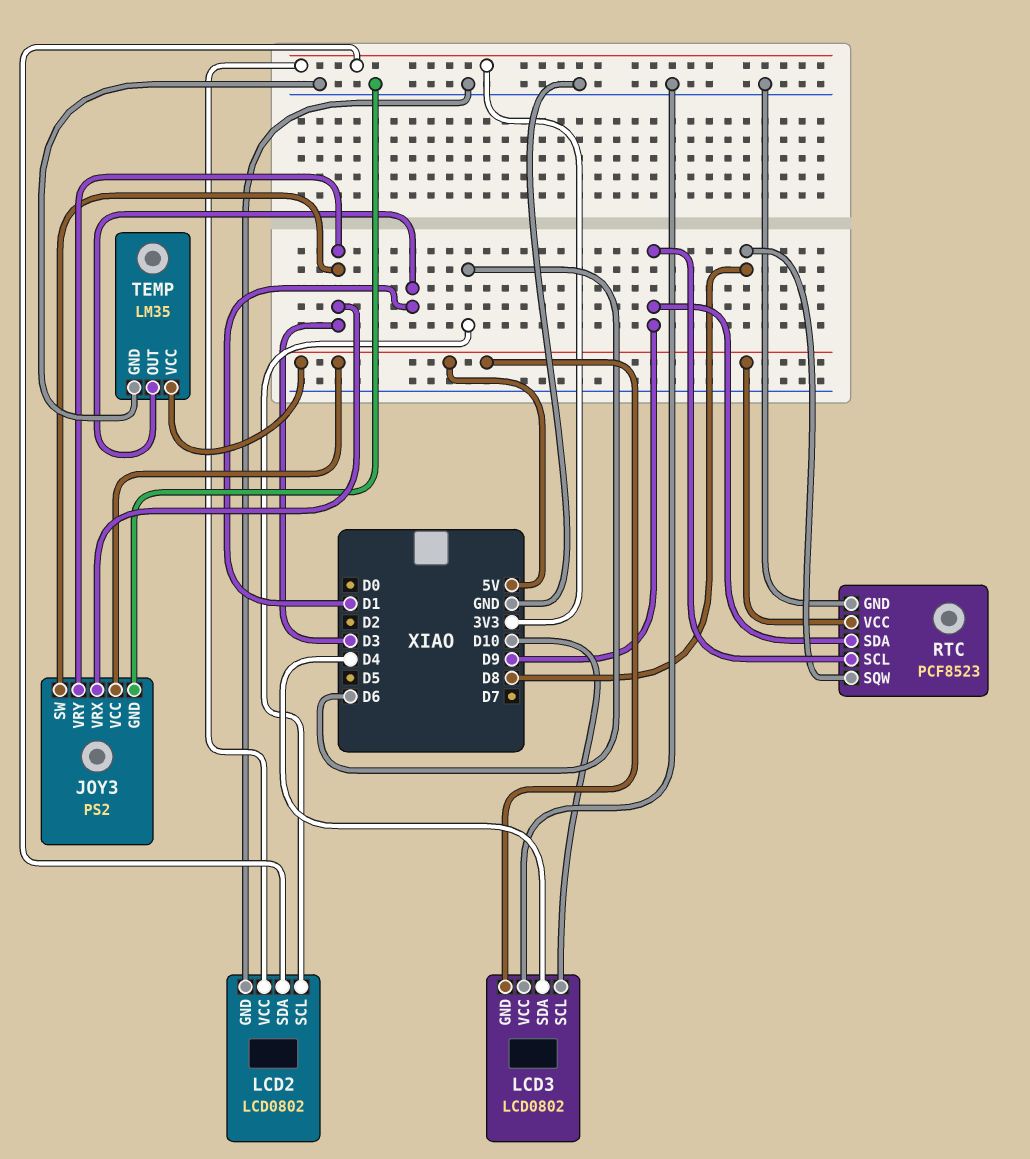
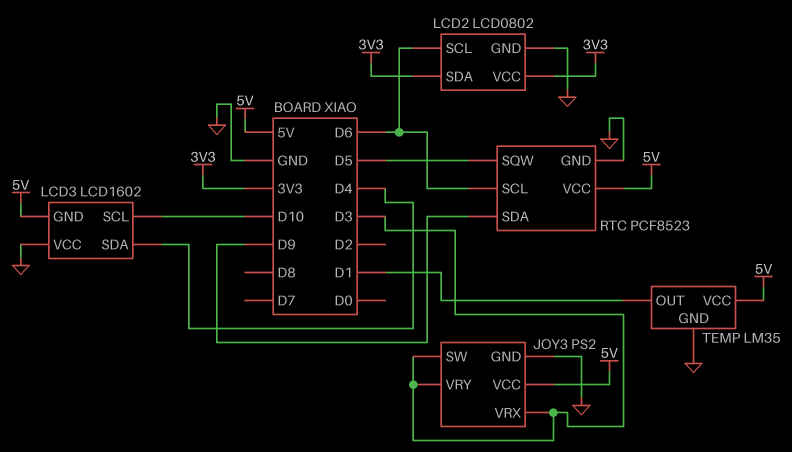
LCD3: LCD0802 -> LCD1602
RTC pin SCL: D9 -> D6
RTC pin SQW: D8 -> D5

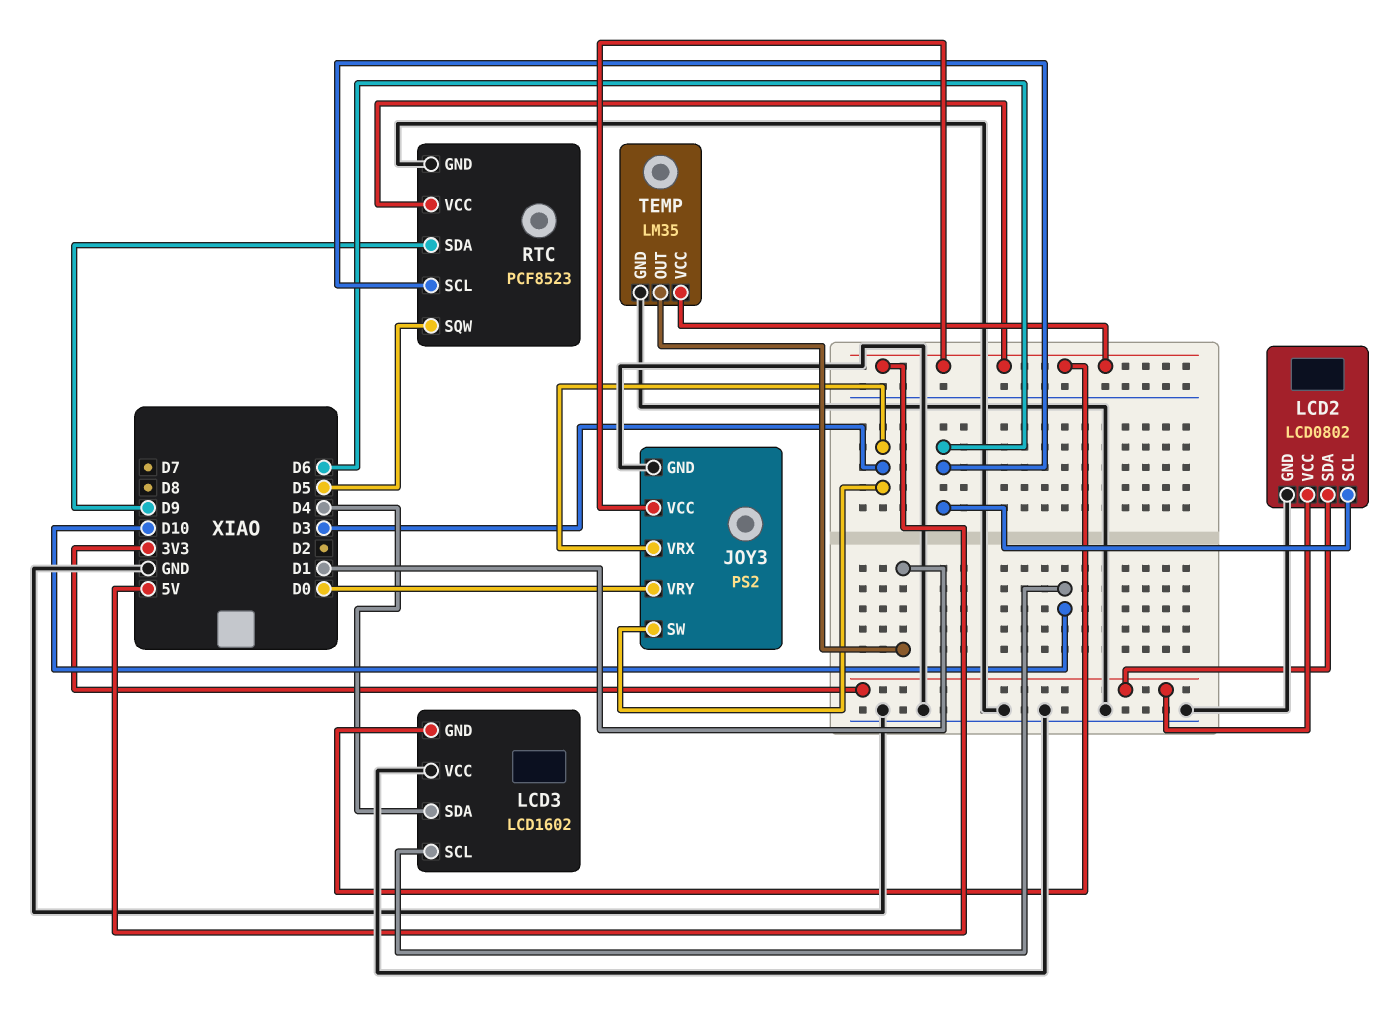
JOY3 pin VRY: D3 -> D0

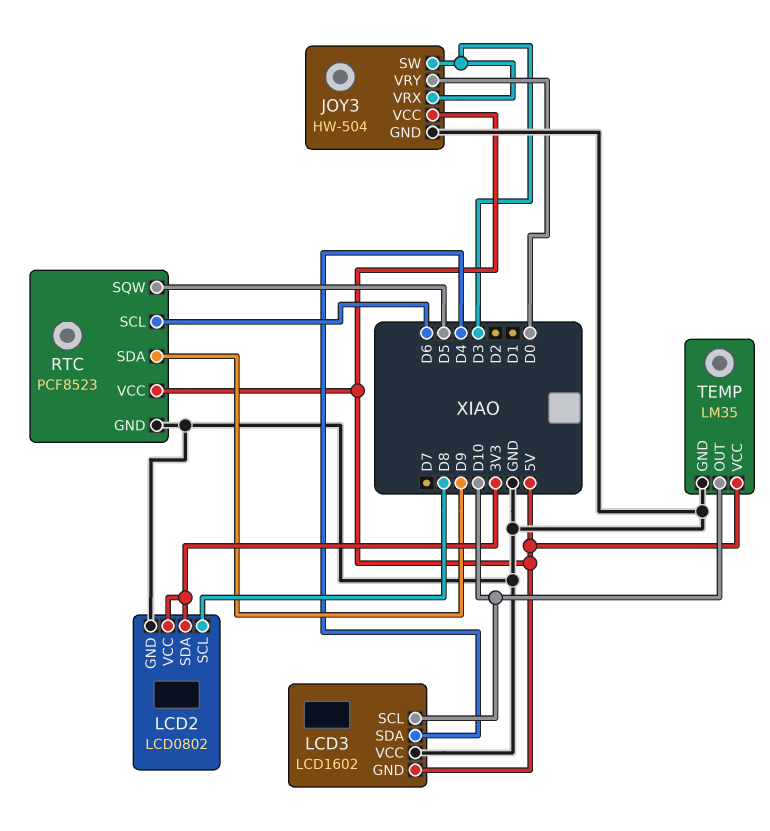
JOY3: PS2 -> HW-504
LCD2 pin SCL: D6 -> D8
TEMP pin OUT: D1 -> D10

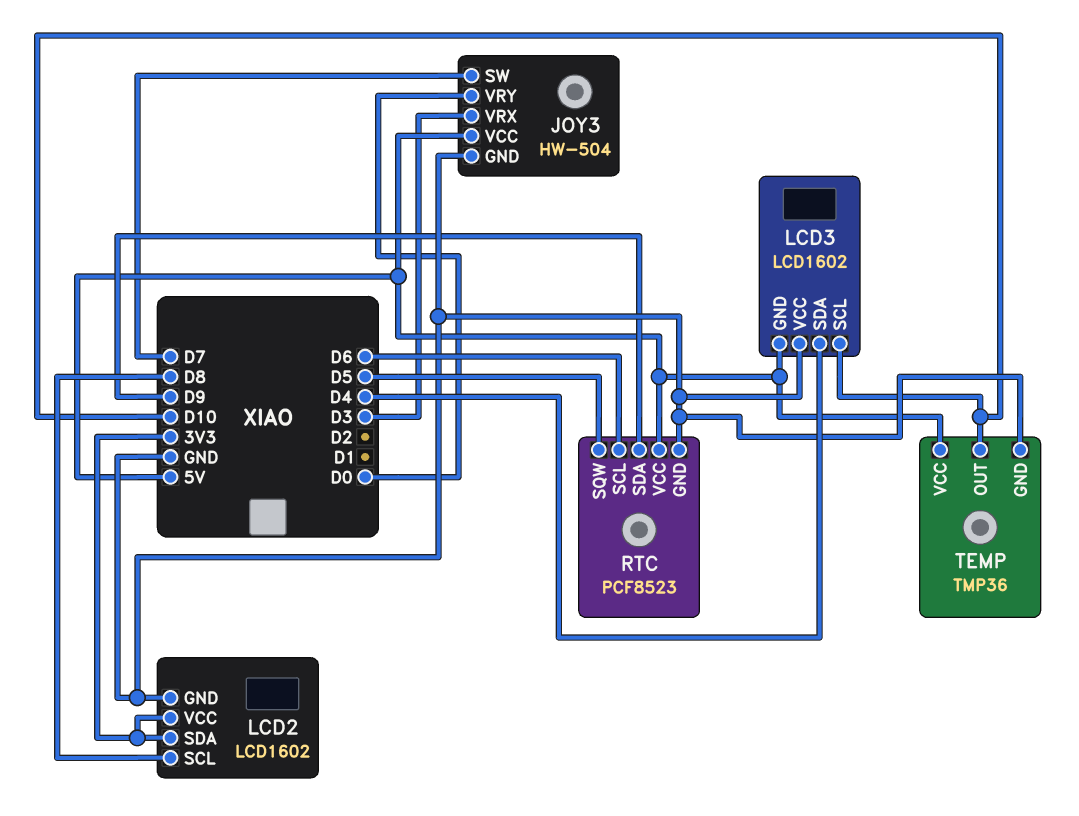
JOY3 pin SW: D3 -> D7
LCD2: LCD0802 -> LCD1602
TEMP: LM35 -> TMP36

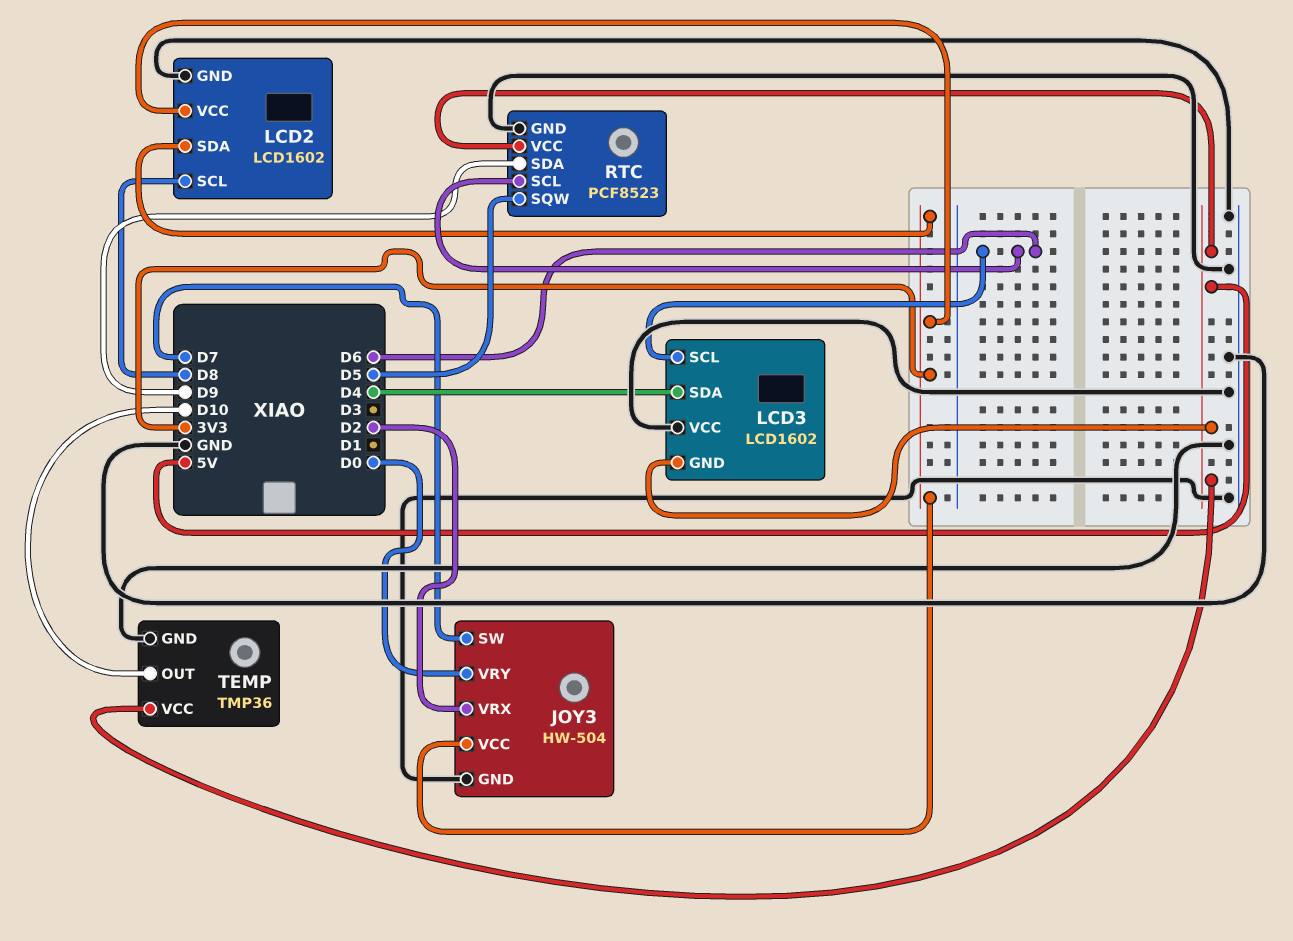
JOY3 pin VCC: 5V -> 3V3
JOY3 pin VRX: D3 -> D2
LCD3 pin SCL: D10 -> D6

